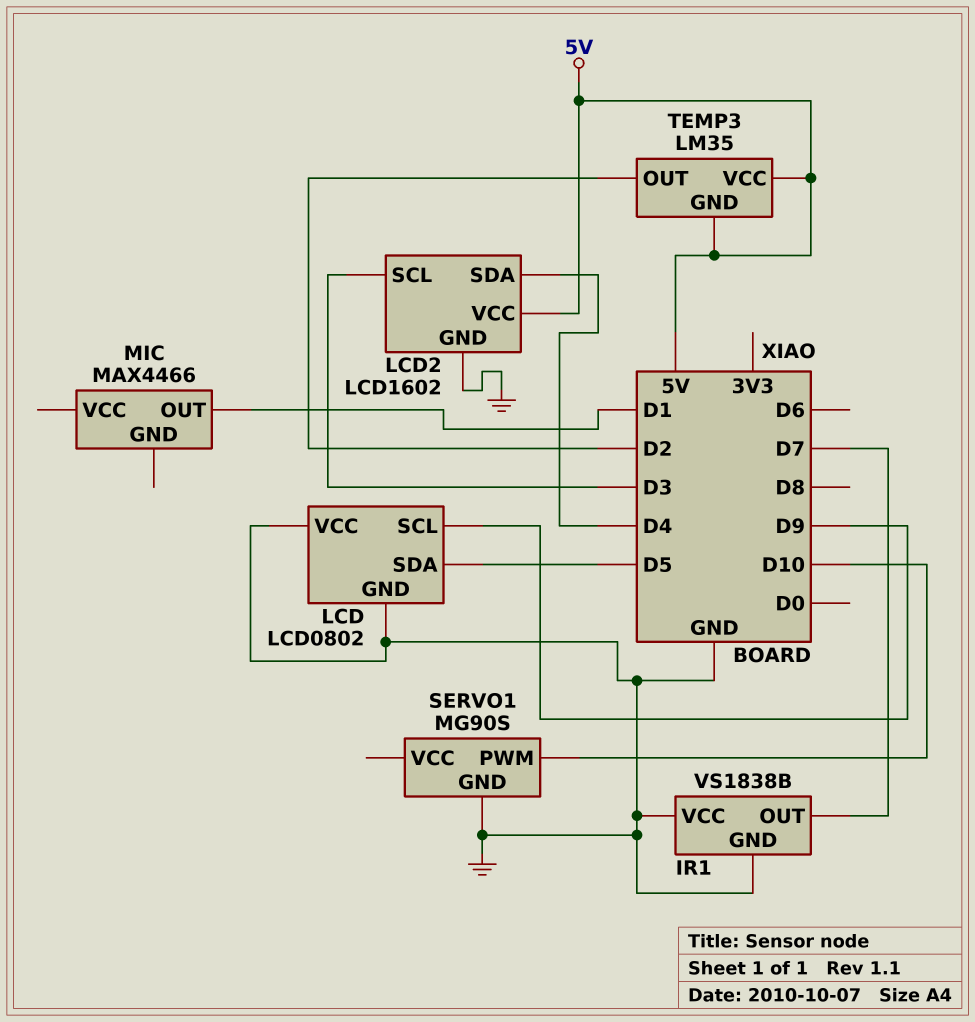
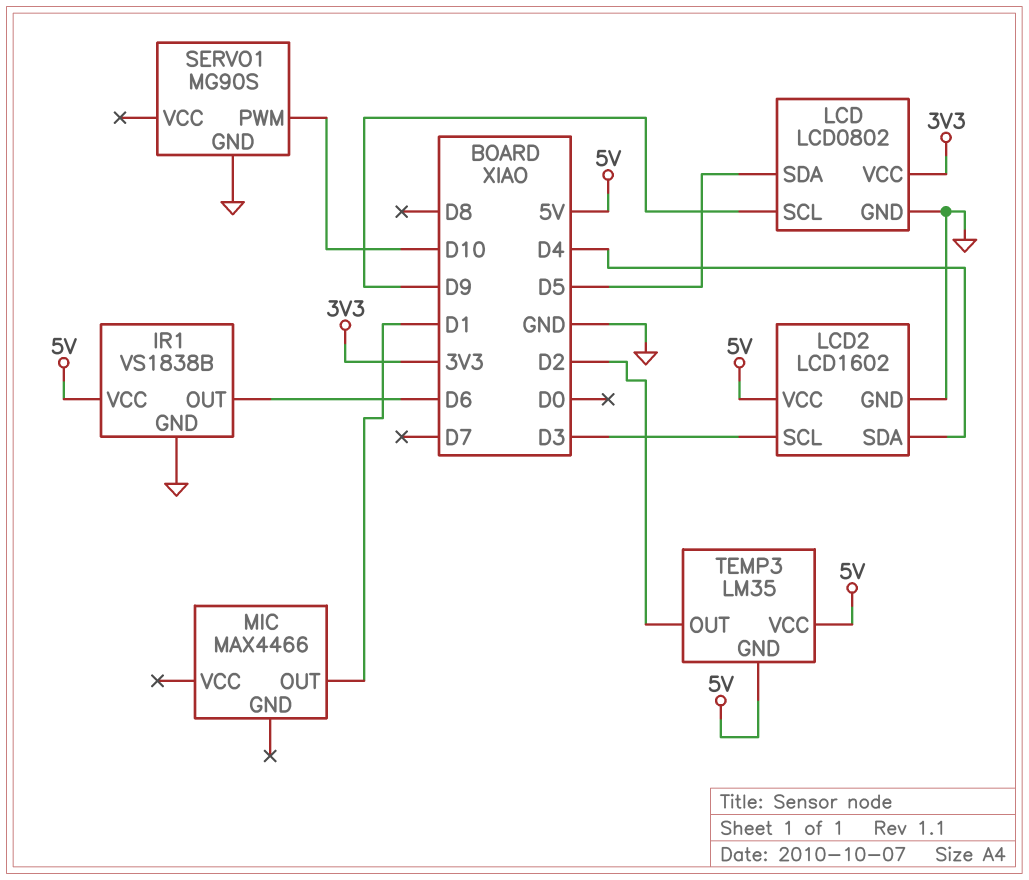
IR1 pin OUT: D7 -> D6
IR1 pin VCC: GND -> 5V
LCD pin VCC: GND -> 3V3

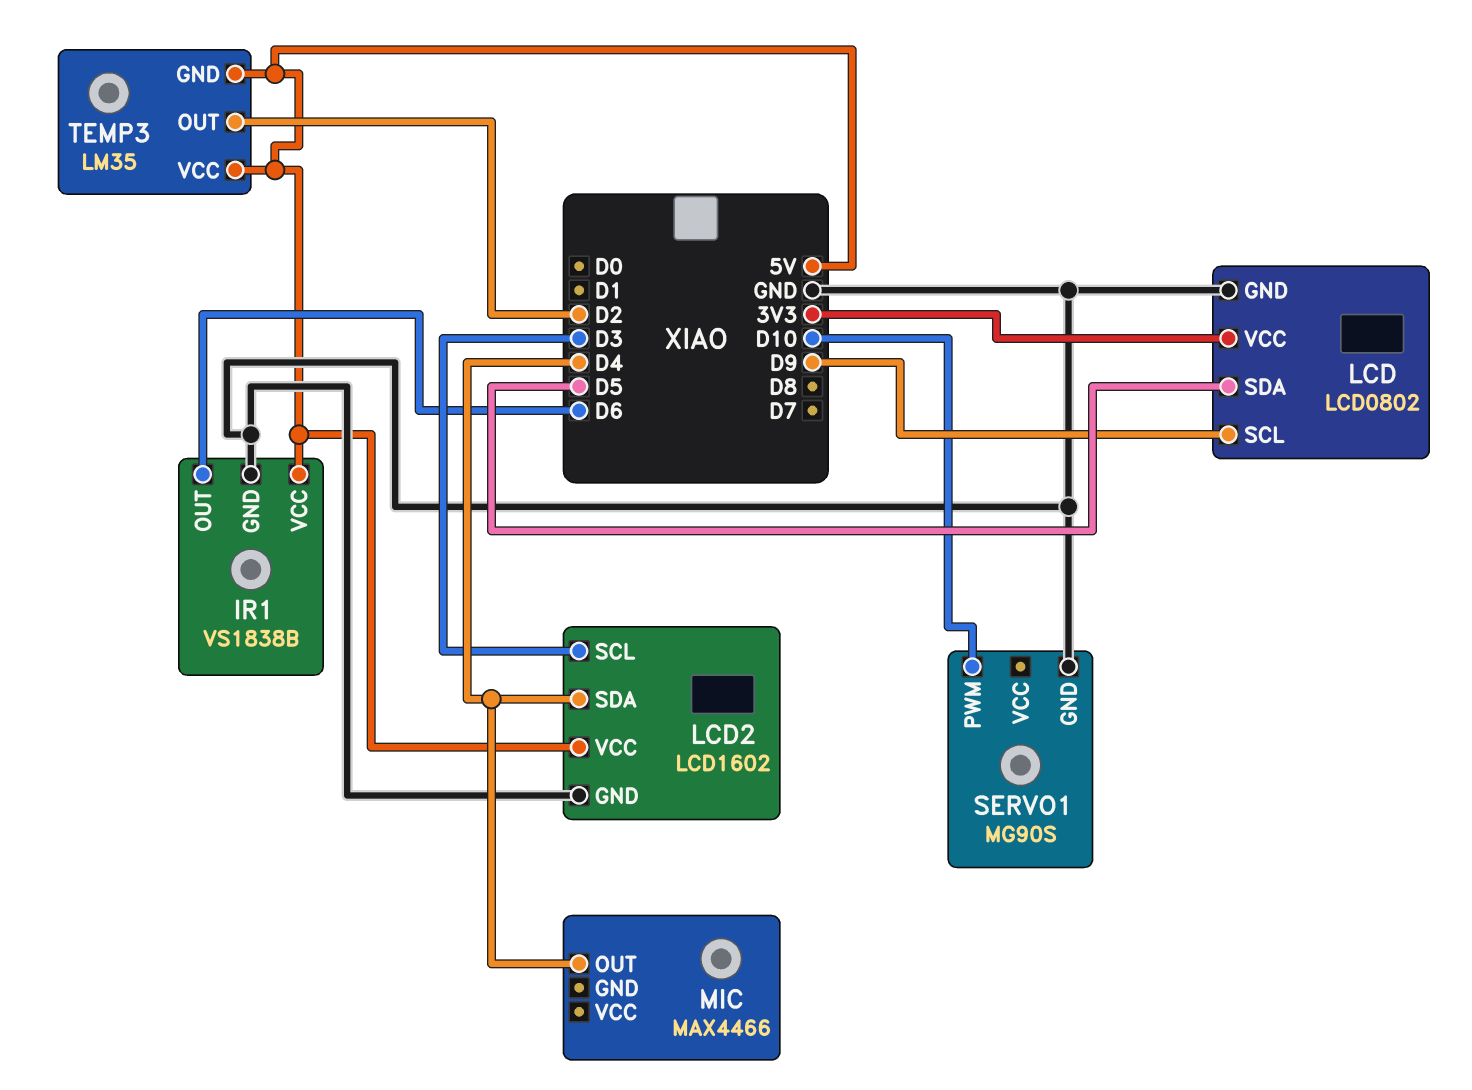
MIC pin OUT: D1 -> D4

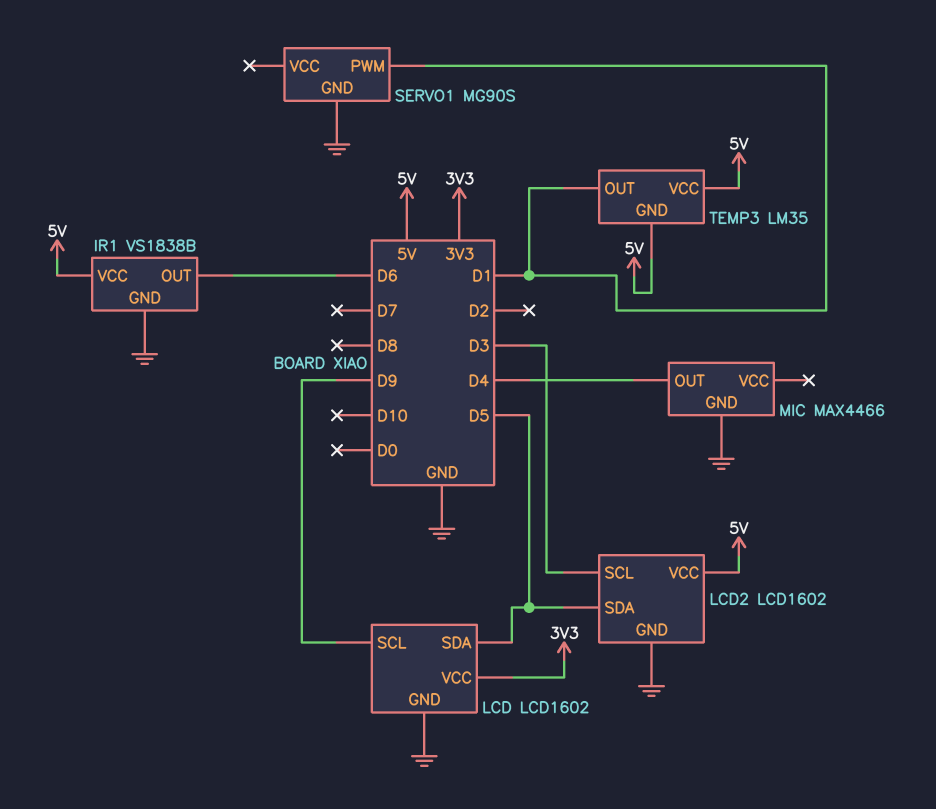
LCD: LCD0802 -> LCD1602
LCD2 pin SDA: D4 -> D5
MIC pin GND: none -> GND
SERVO1 pin PWM: D10 -> D1
TEMP3 pin OUT: D2 -> D1

